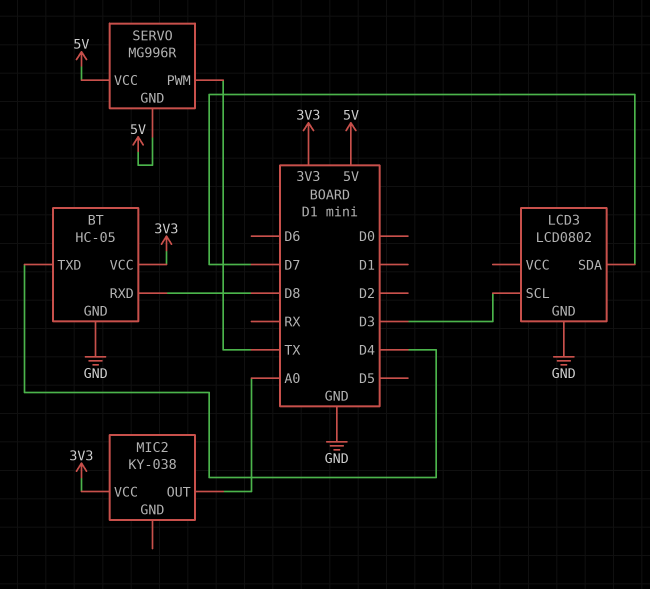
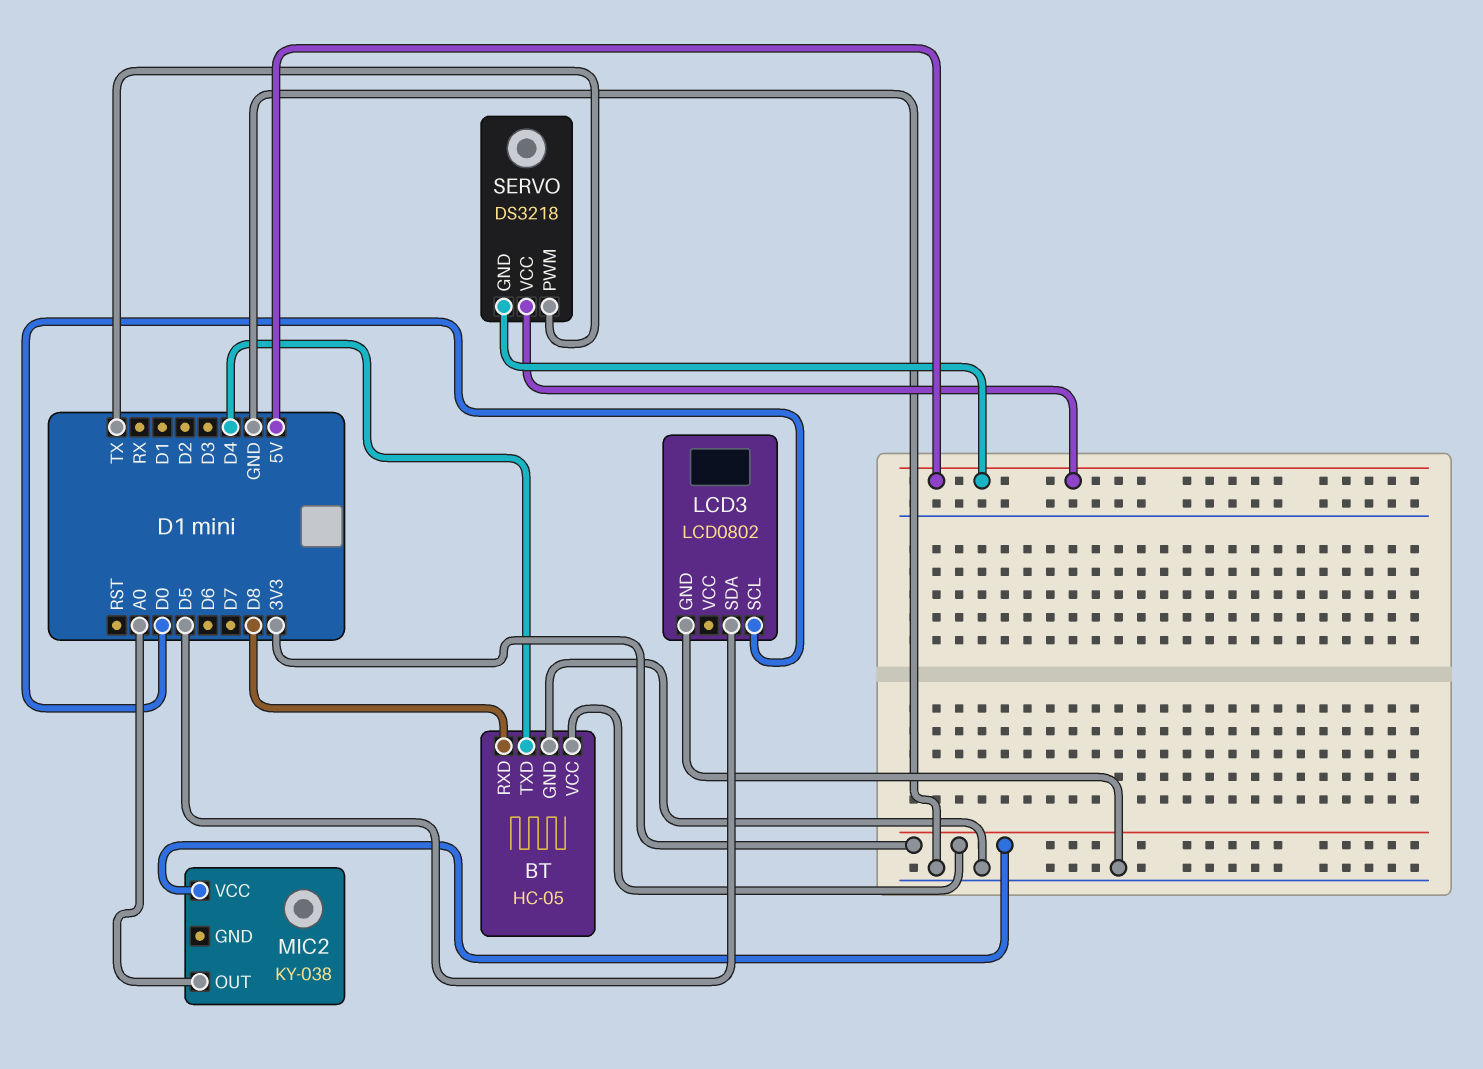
LCD3 pin SCL: D3 -> D0
LCD3 pin SDA: D7 -> D5
SERVO: MG996R -> DS3218

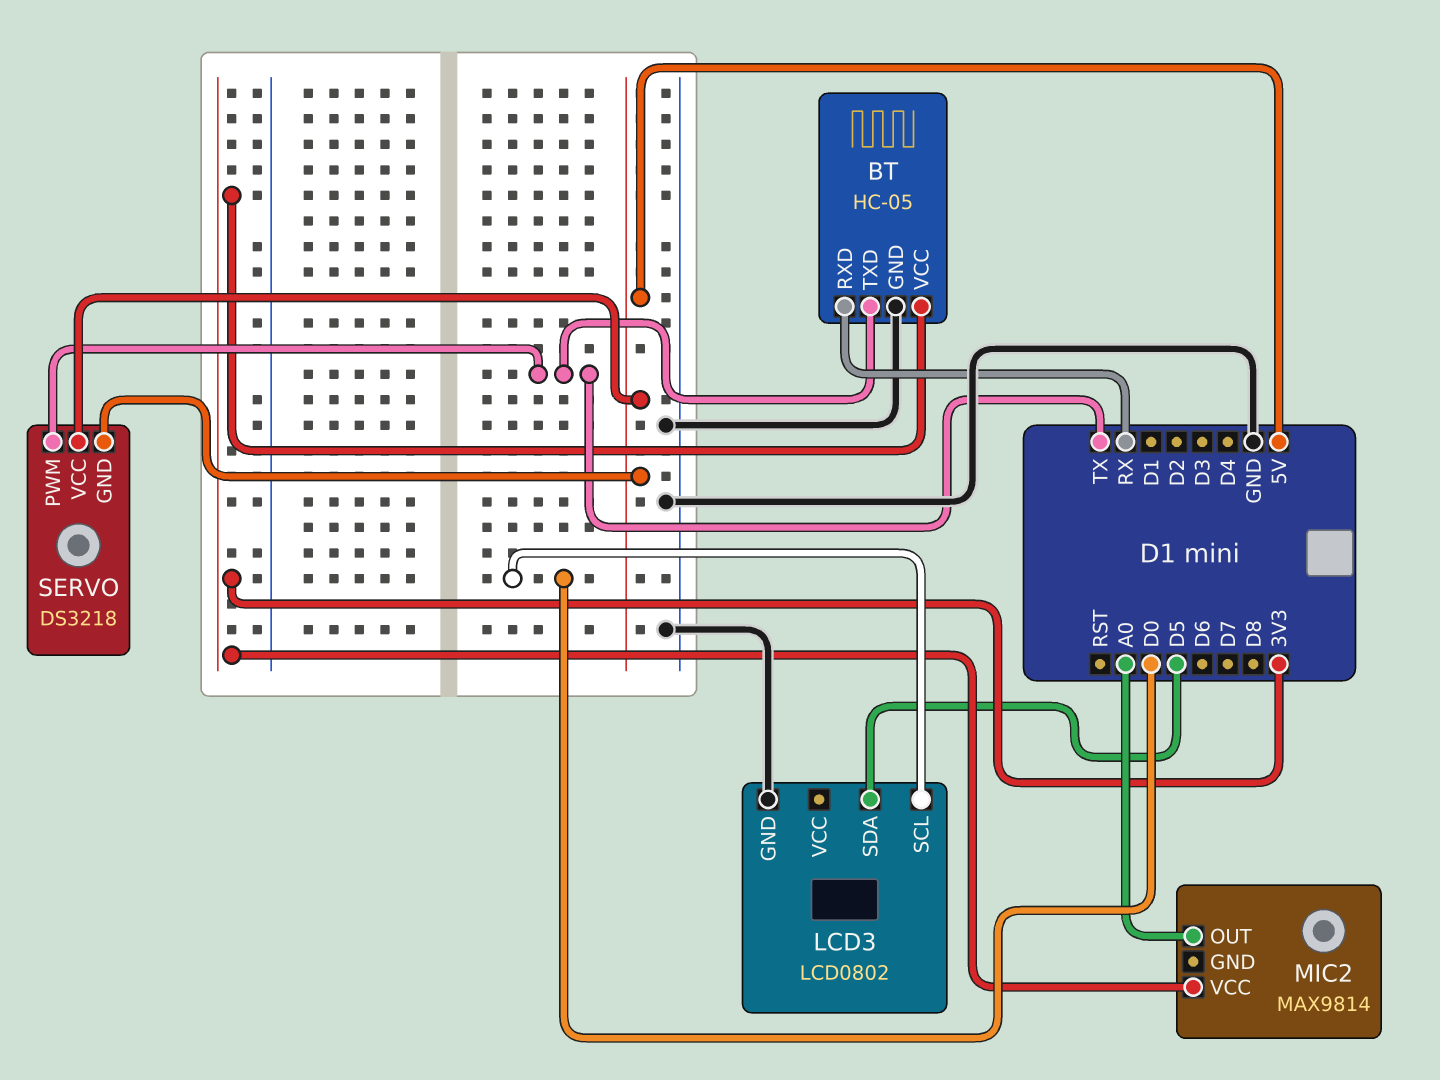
BT pin RXD: D8 -> RX
BT pin TXD: D4 -> TX
MIC2: KY-038 -> MAX9814

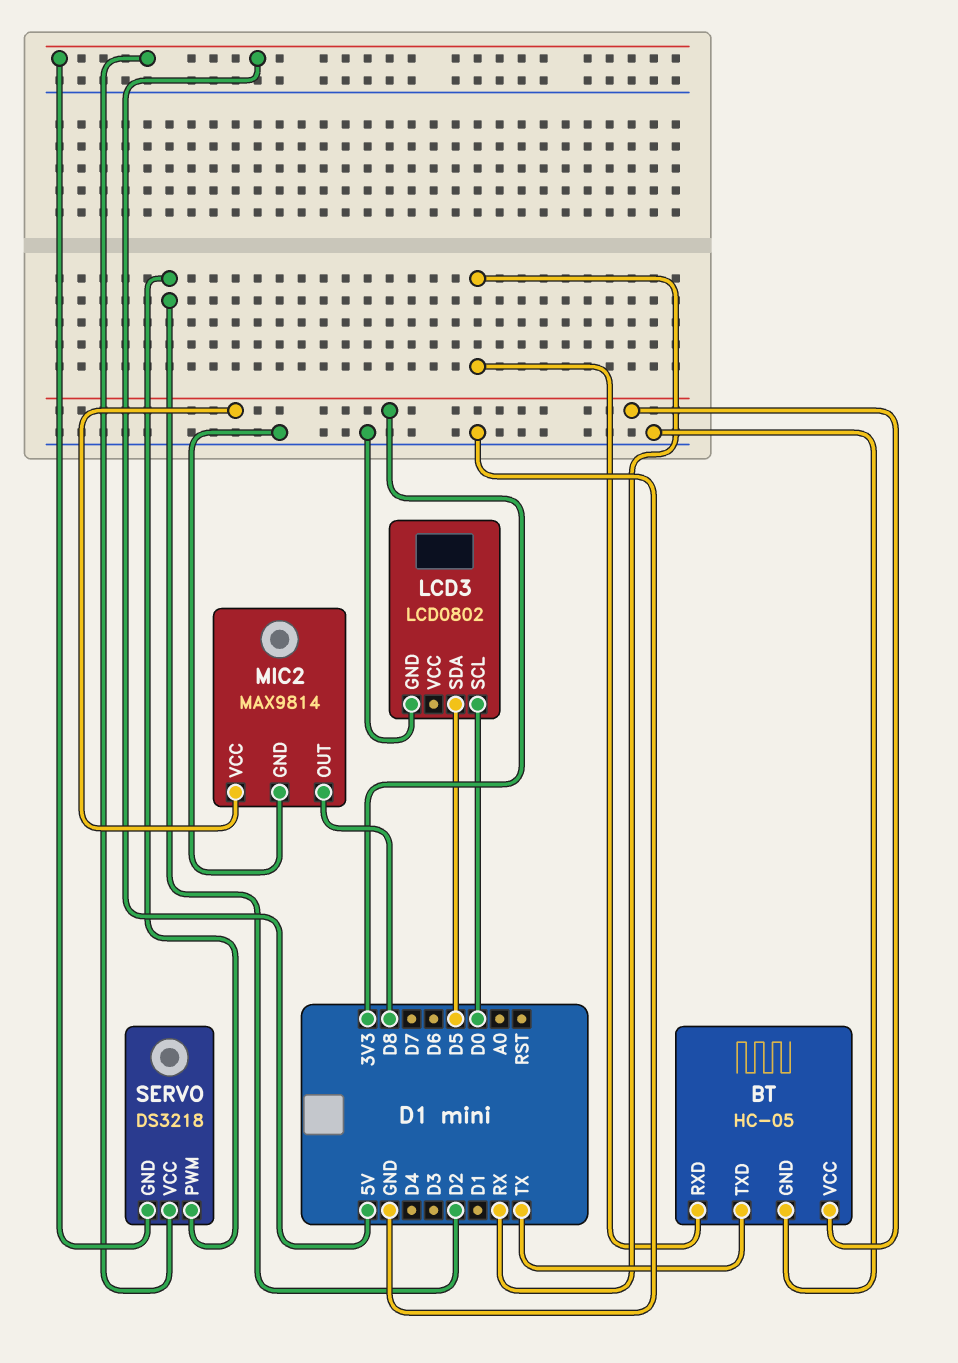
MIC2 pin GND: none -> GND
MIC2 pin OUT: A0 -> D8
SERVO pin PWM: TX -> D2

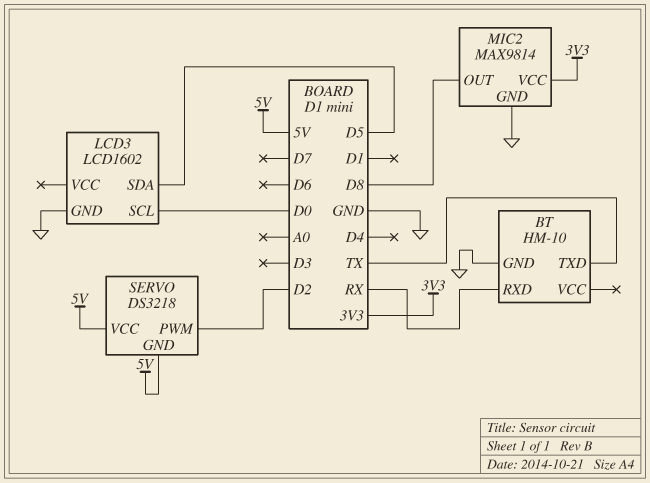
BT: HC-05 -> HM-10
BT pin VCC: 3V3 -> none
LCD3: LCD0802 -> LCD1602

